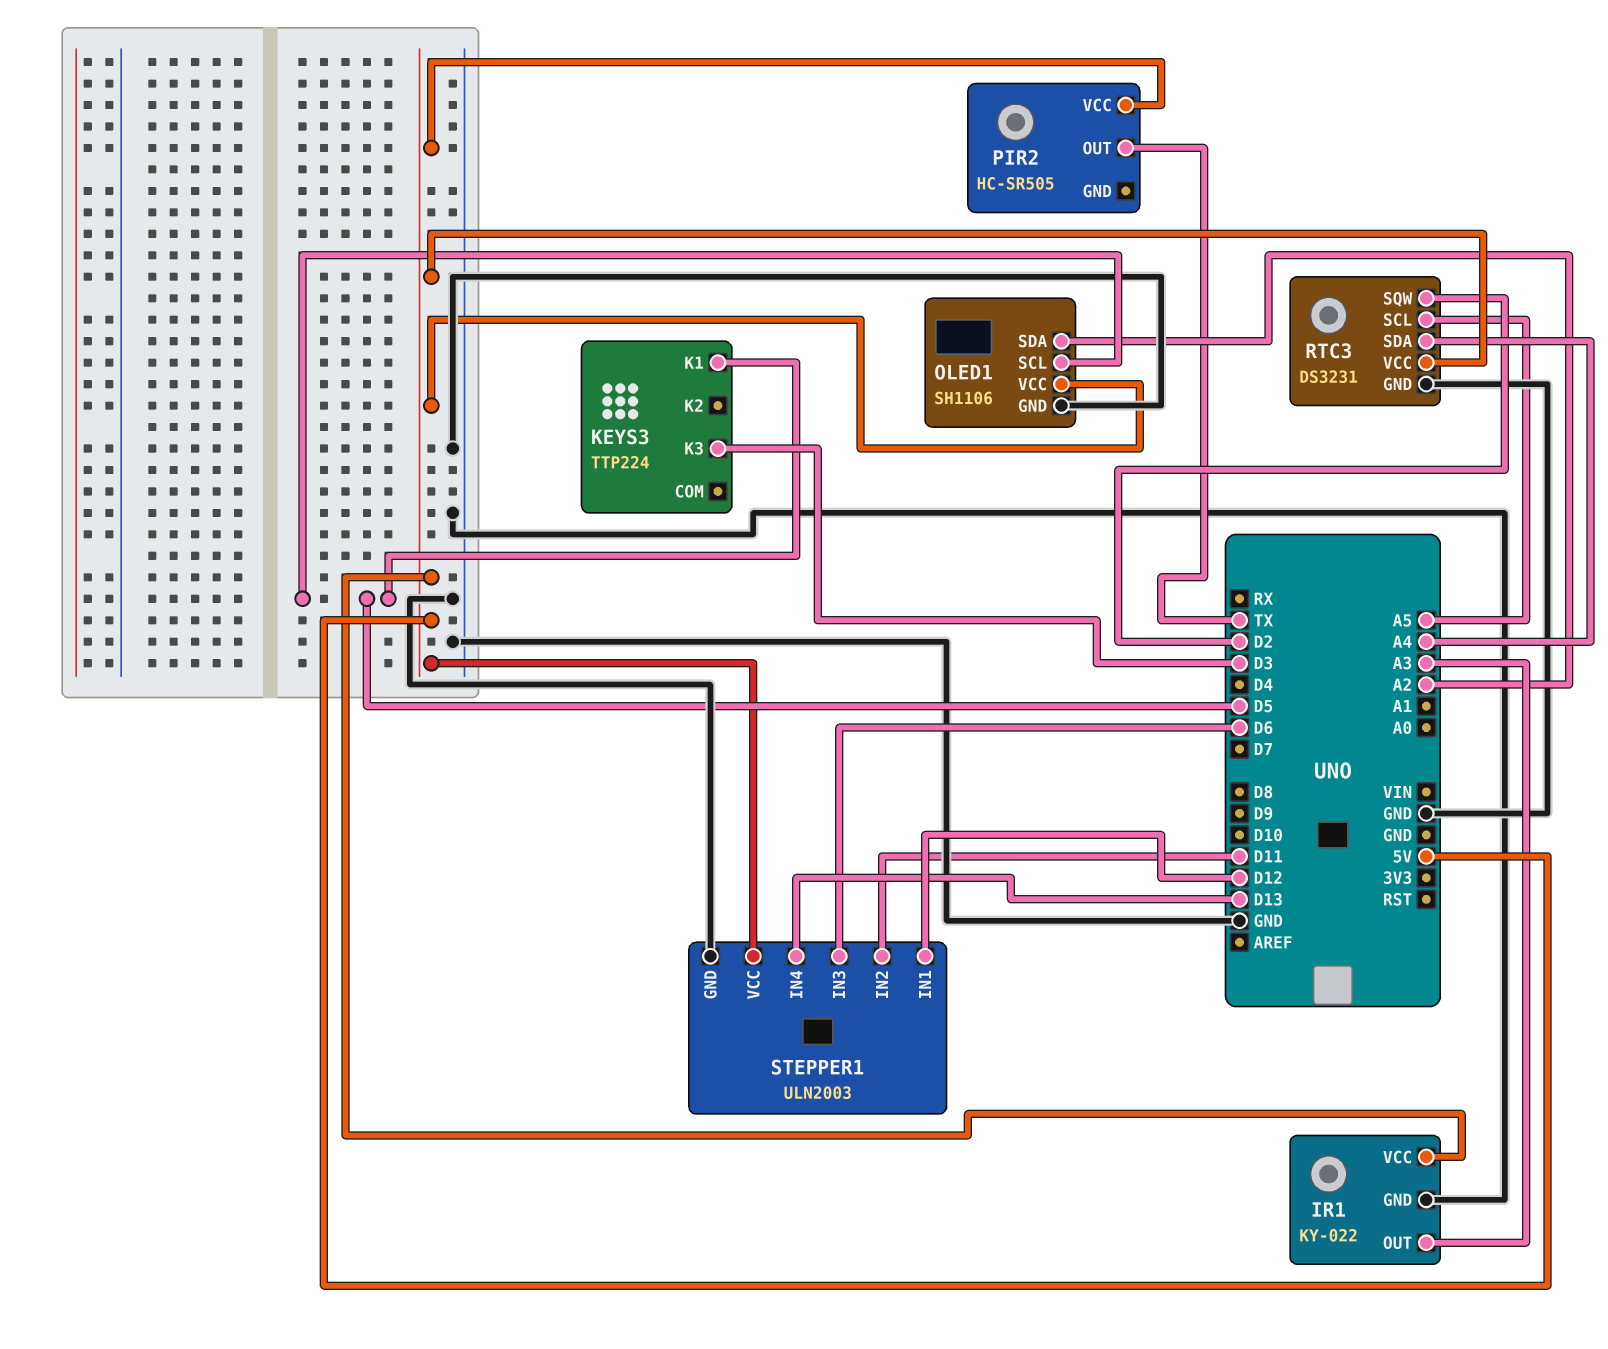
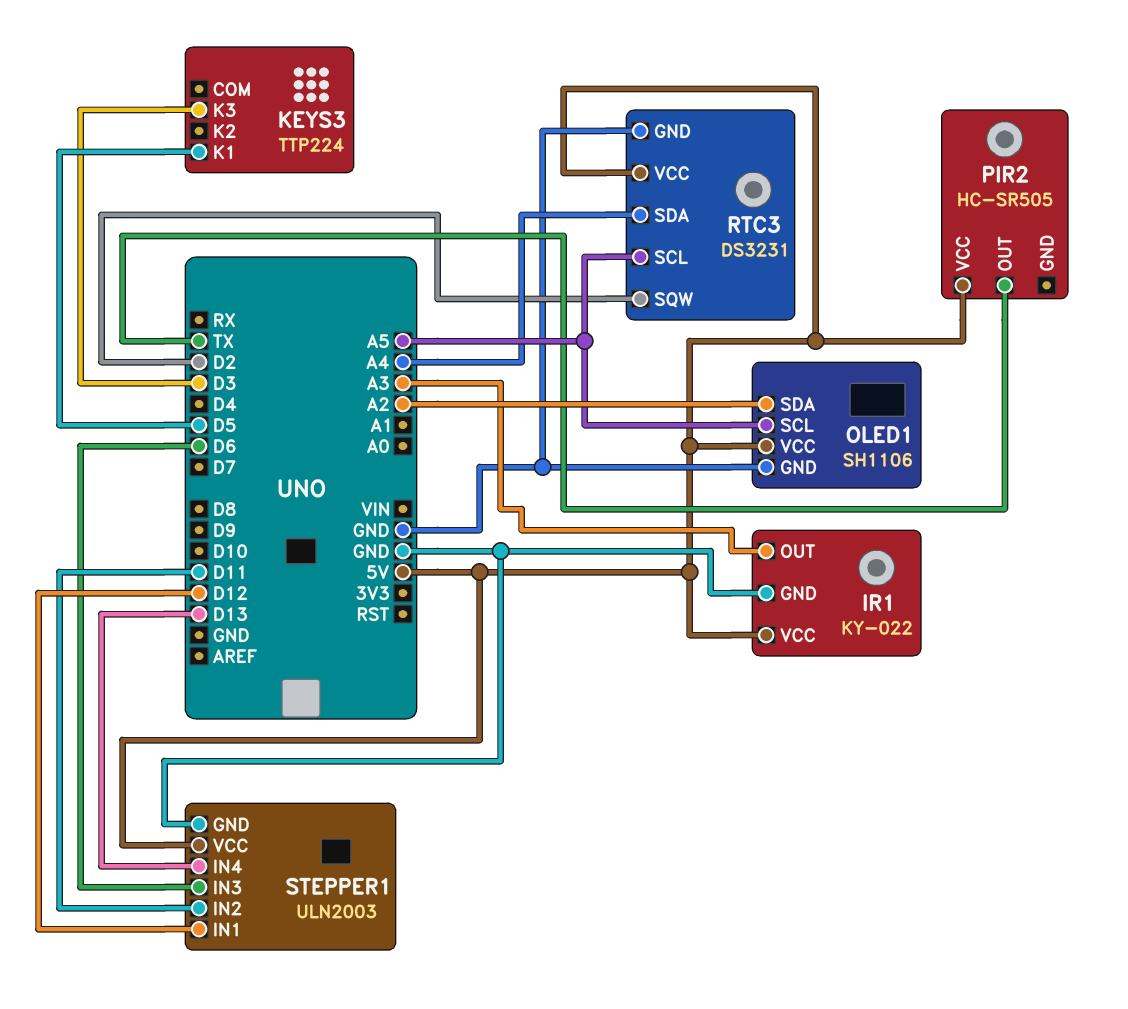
OLED1 pin SCL: D5 -> A5

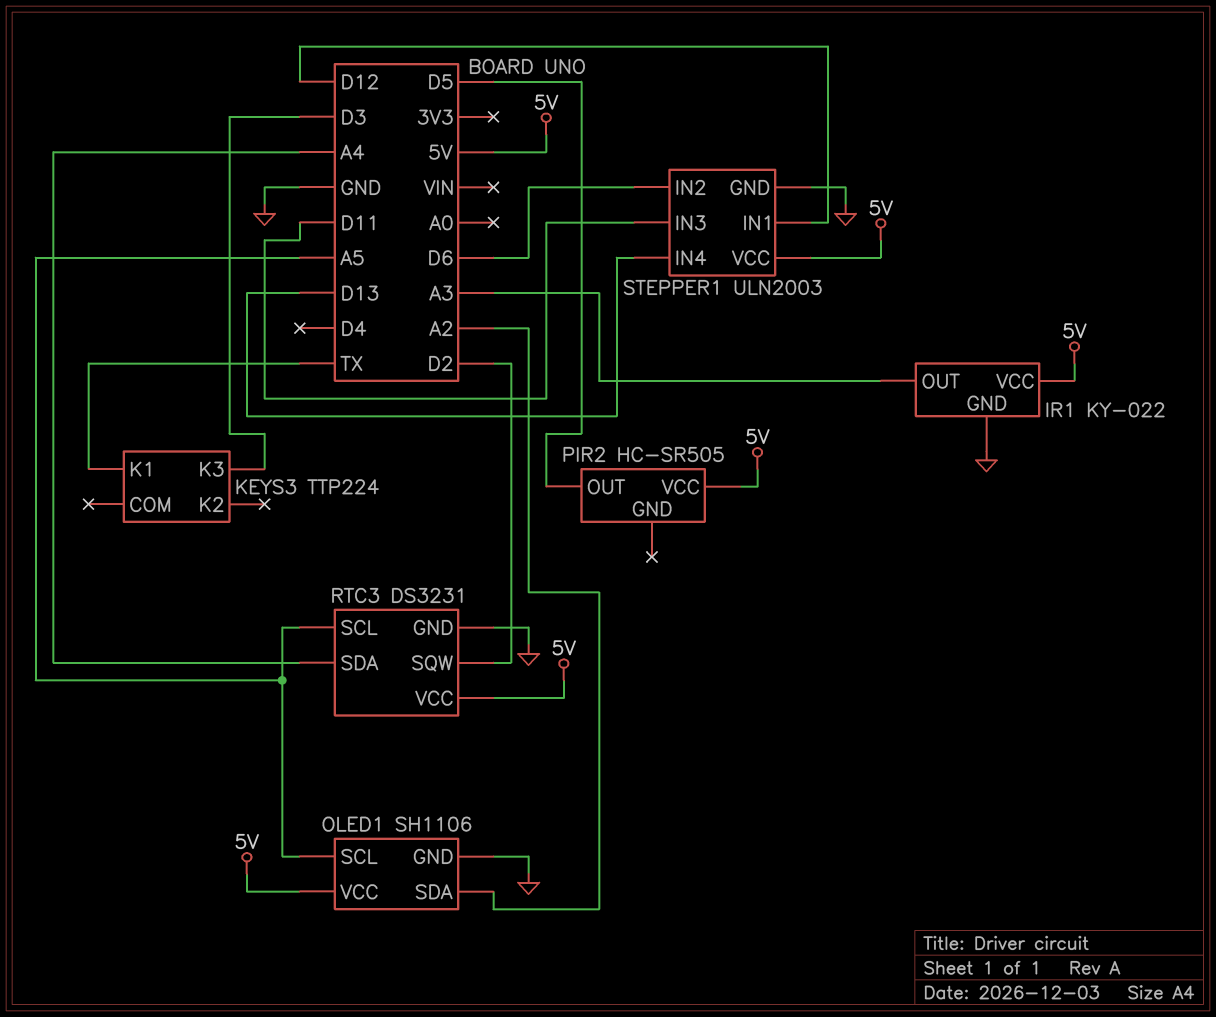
KEYS3 pin K1: D5 -> TX
PIR2 pin OUT: TX -> D5
STEPPER1 pin IN2: D11 -> D6
STEPPER1 pin IN3: D6 -> D11

